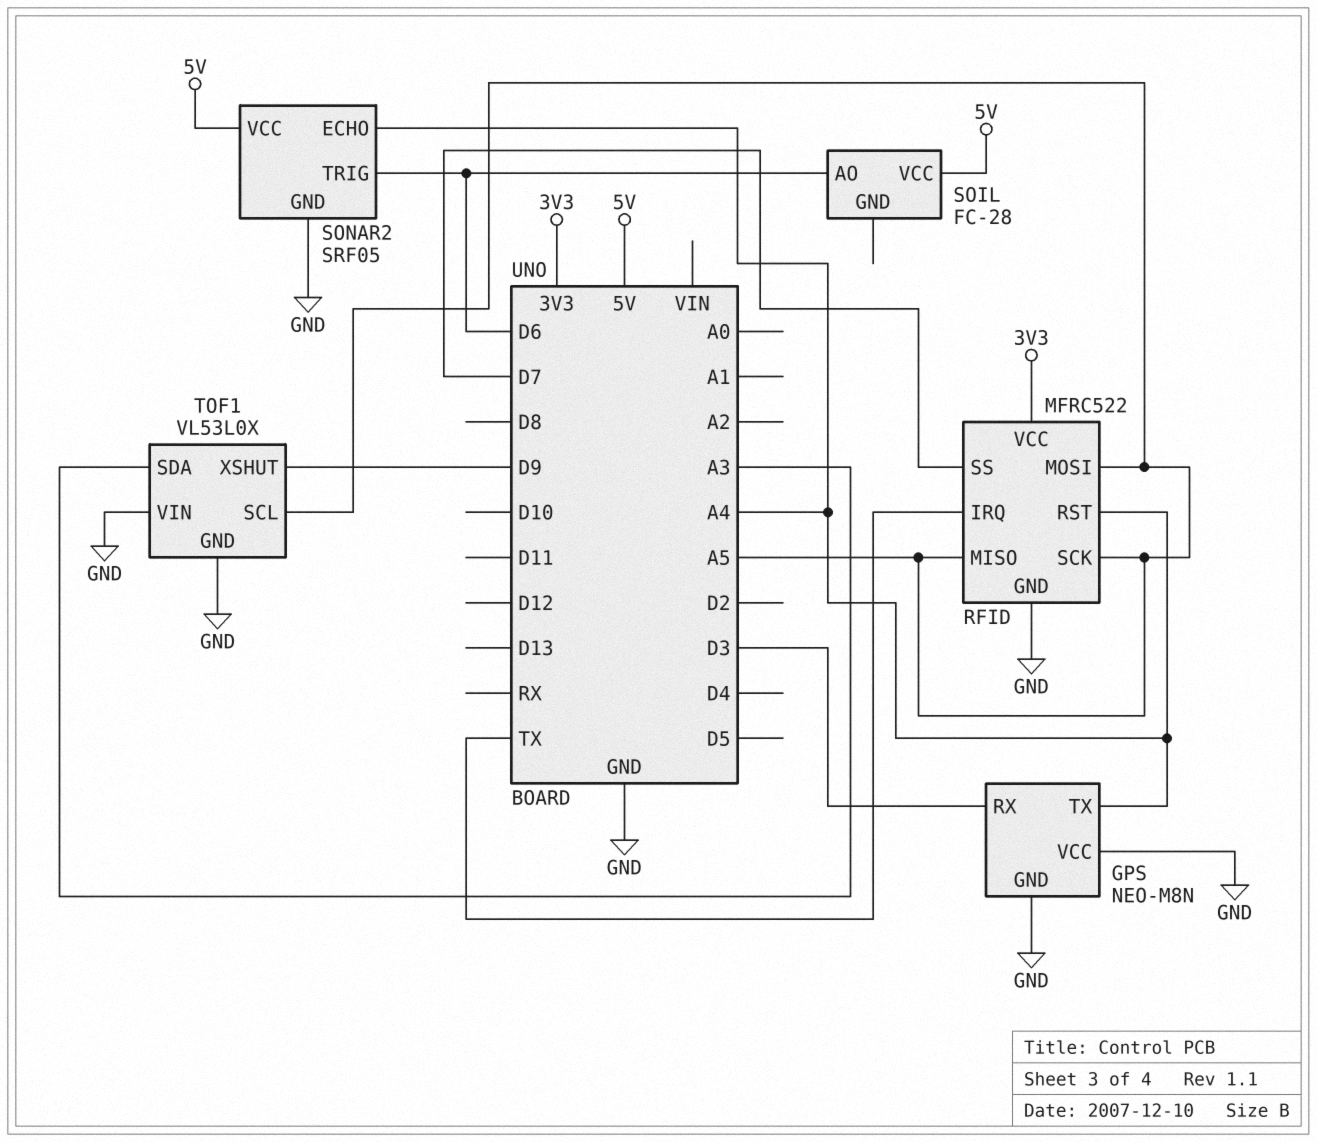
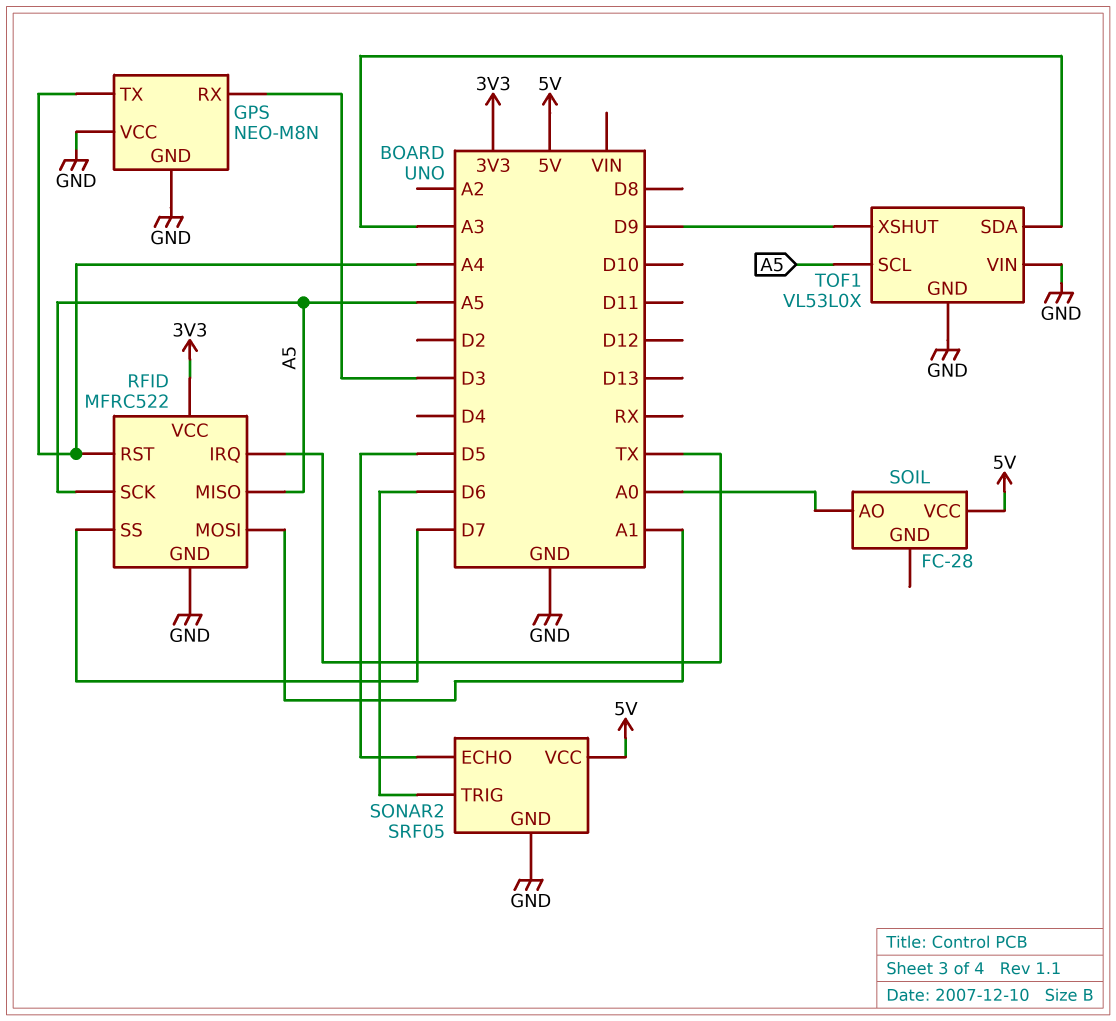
RFID pin MOSI: A5 -> A1
SOIL pin AO: D6 -> A0
SONAR2 pin ECHO: A4 -> D5

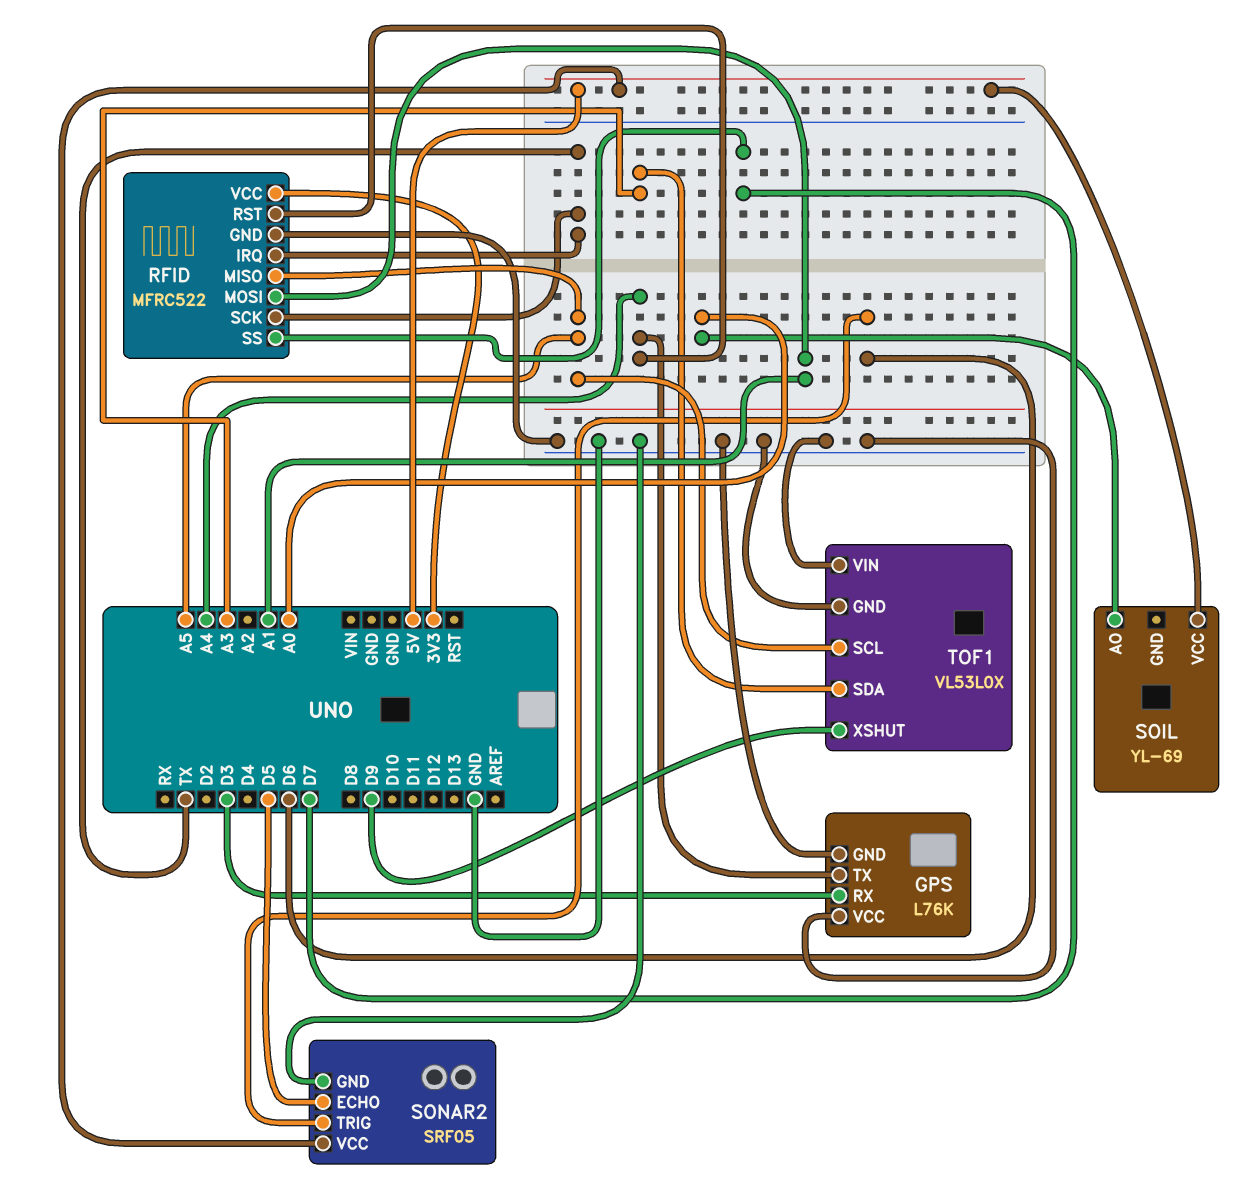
GPS: NEO-M8N -> L76K
RFID pin SCK: A5 -> TX
SOIL: FC-28 -> YL-69

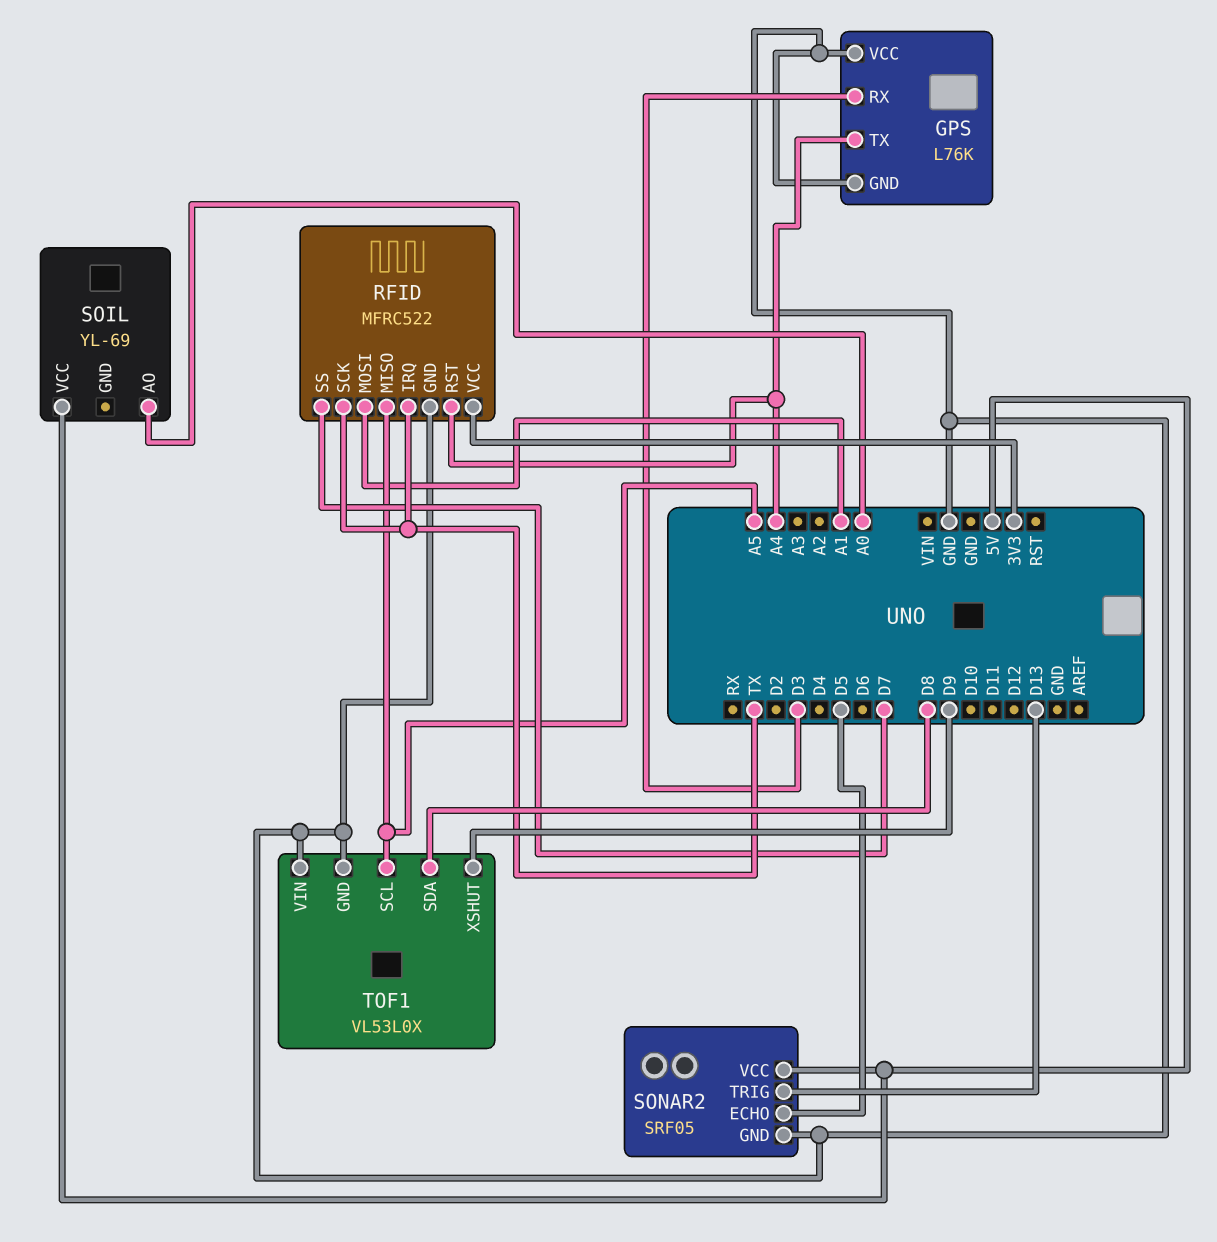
SONAR2 pin TRIG: D6 -> D13
TOF1 pin SDA: A3 -> D8

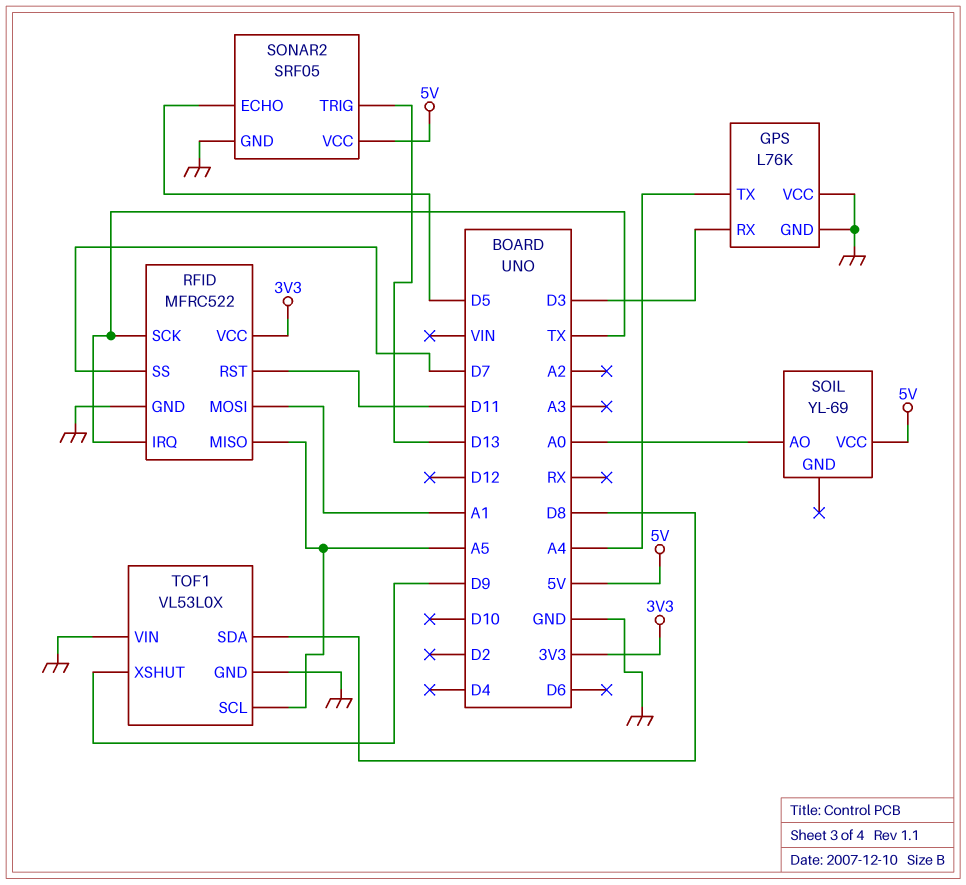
RFID pin RST: A4 -> D11

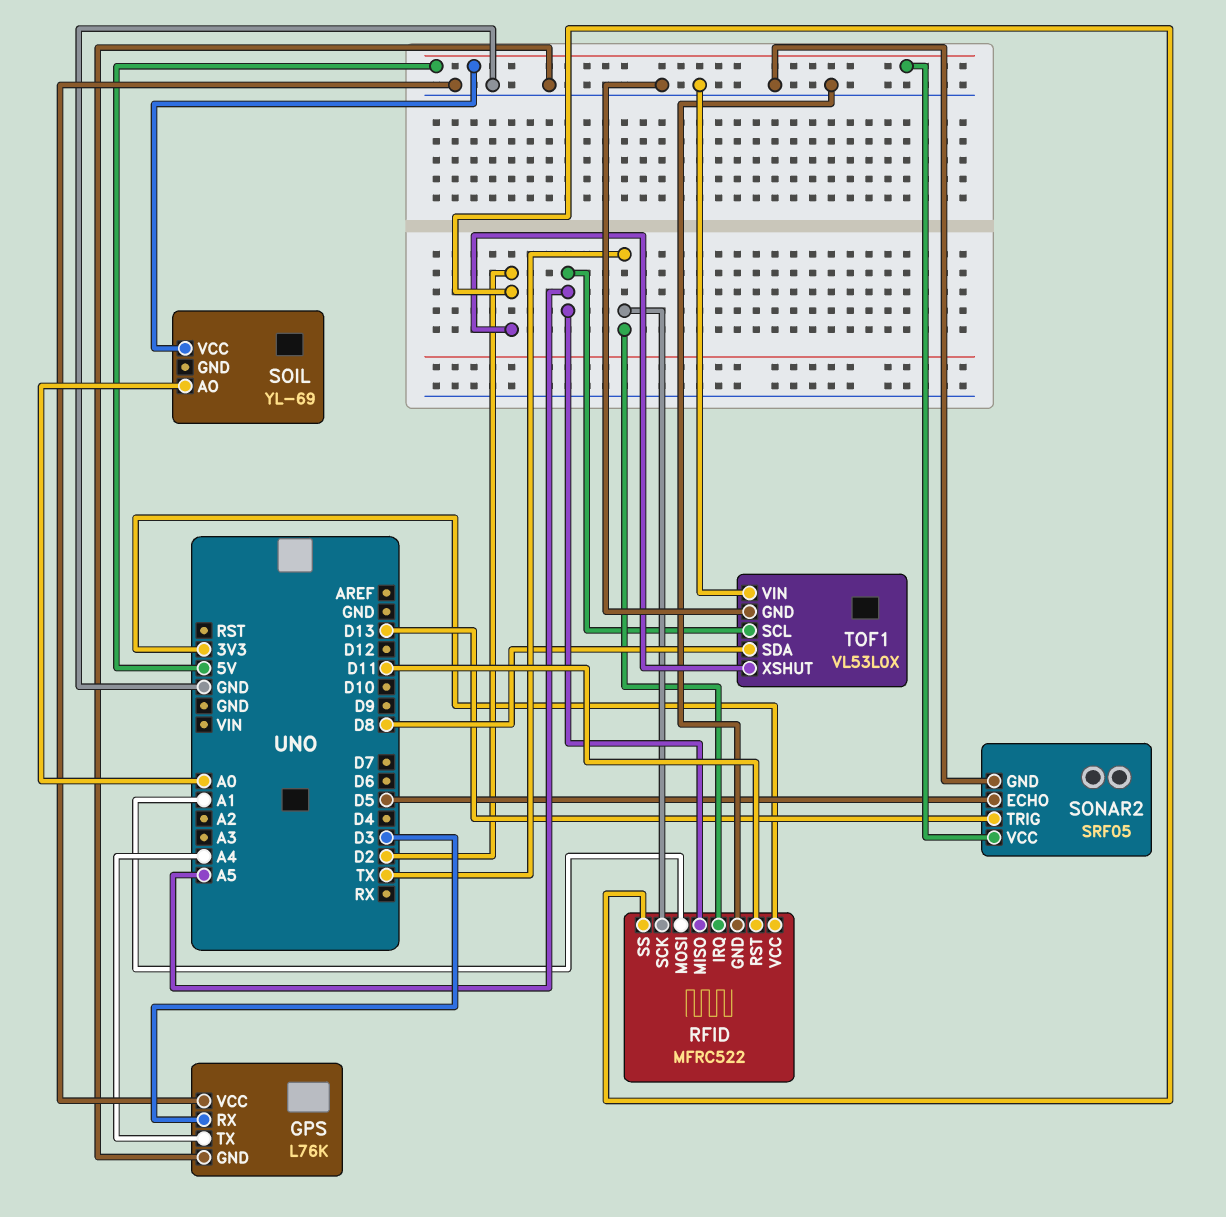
RFID pin SS: D7 -> D2
TOF1 pin XSHUT: D9 -> D2

